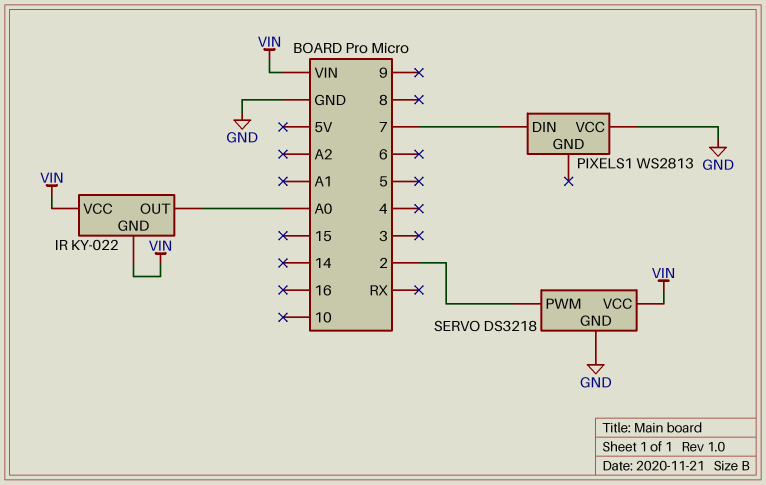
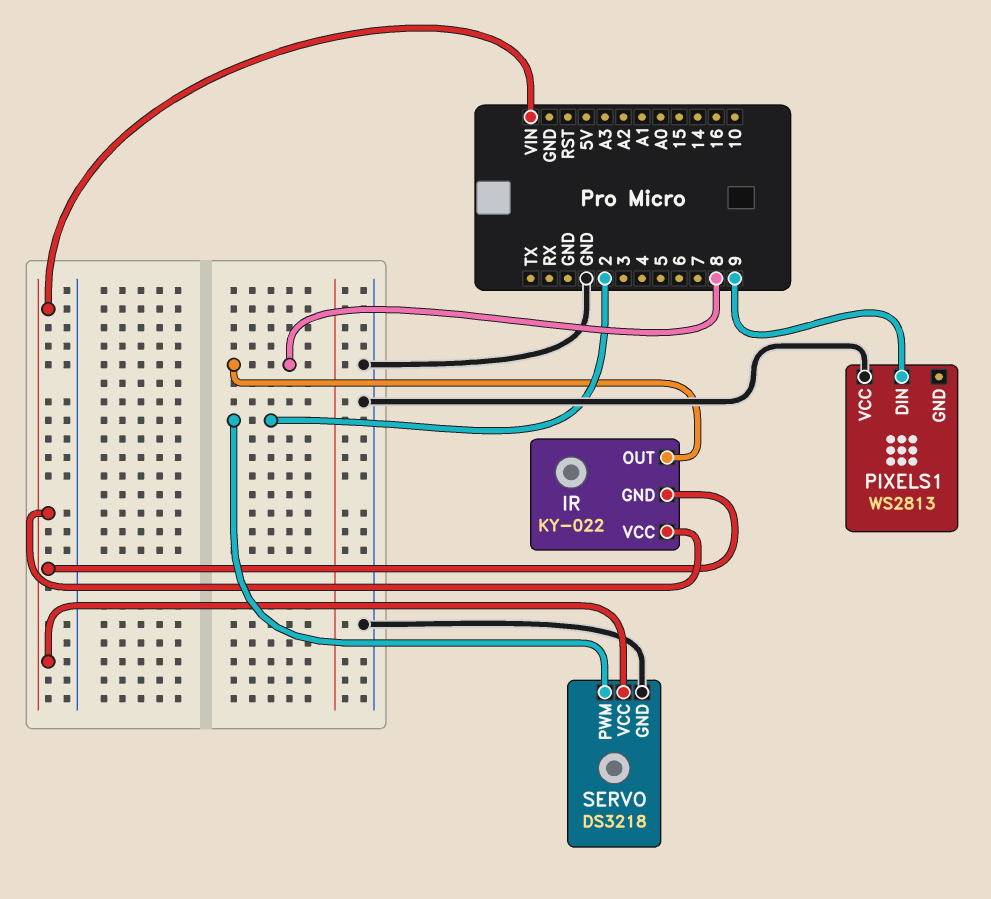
IR pin OUT: A0 -> 8
PIXELS1 pin DIN: 7 -> 9

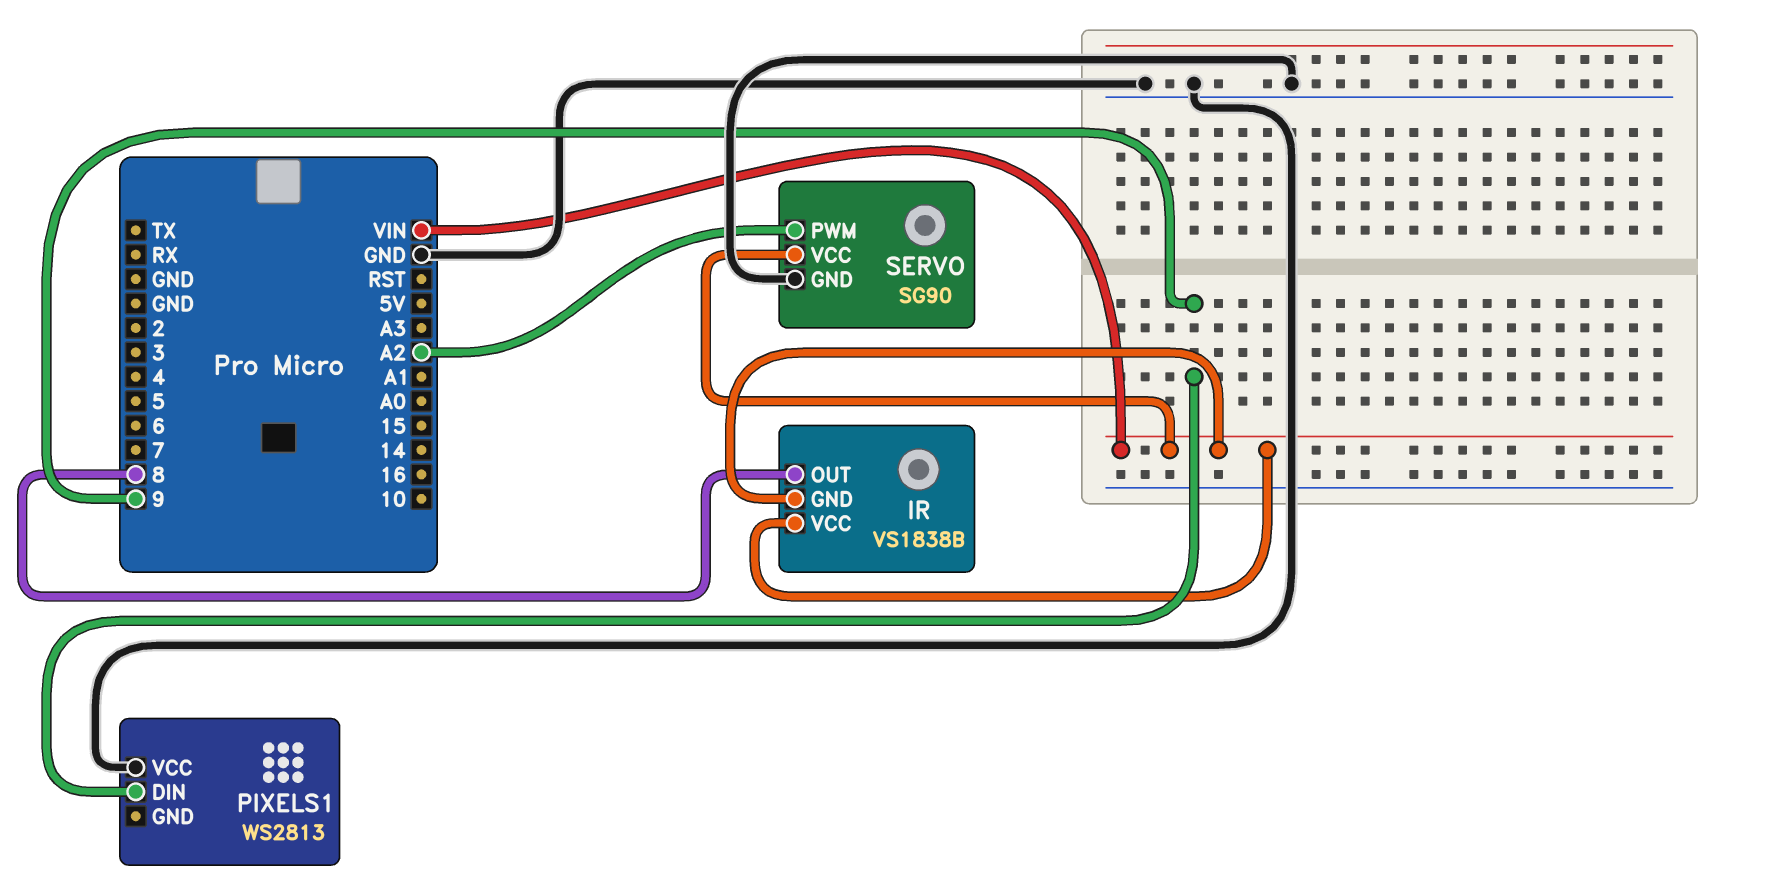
IR: KY-022 -> VS1838B
SERVO: DS3218 -> SG90
SERVO pin PWM: 2 -> A2

